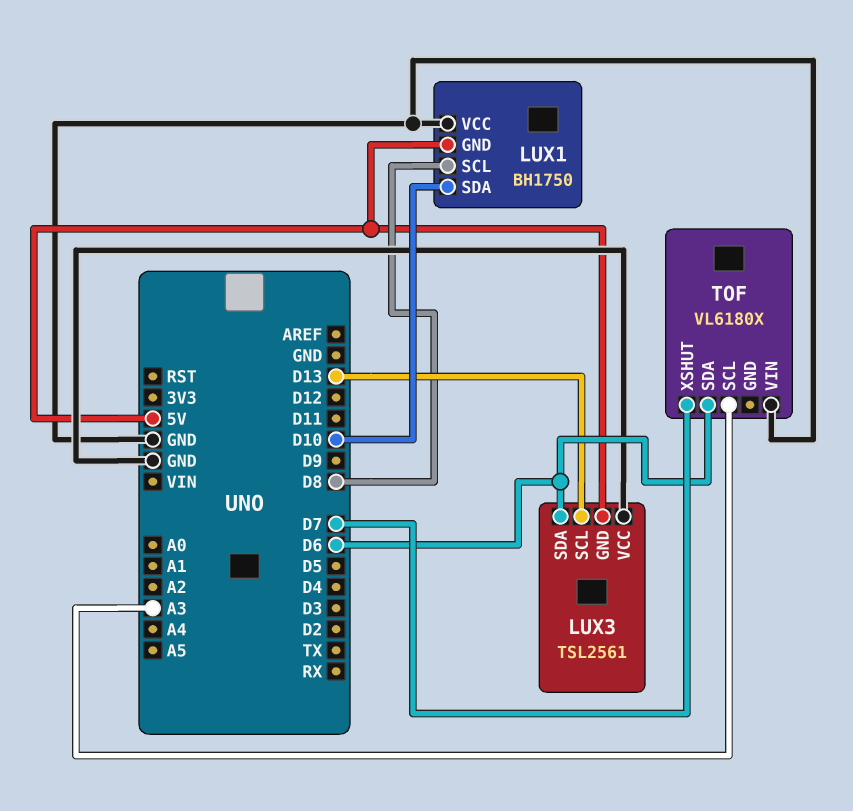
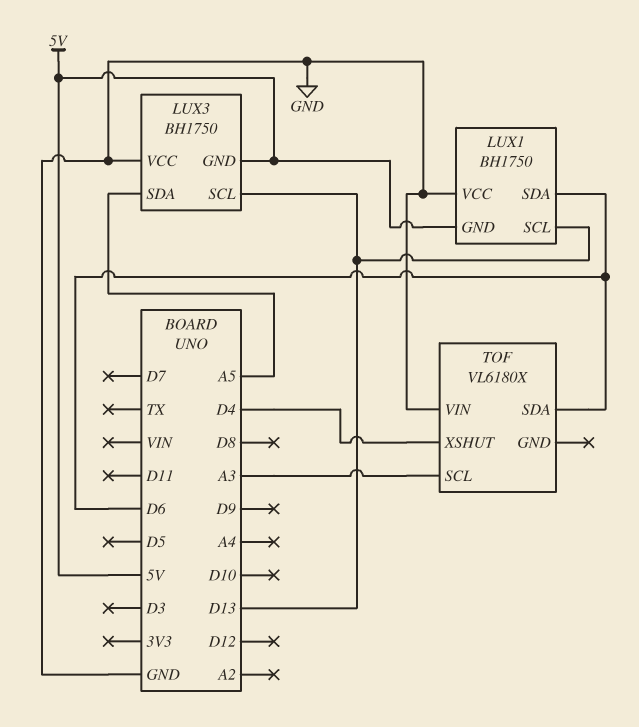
LUX1 pin SCL: D8 -> D13
LUX1 pin SDA: D10 -> D6
LUX3: TSL2561 -> BH1750
LUX3 pin SDA: D6 -> A5
TOF pin XSHUT: D7 -> D4

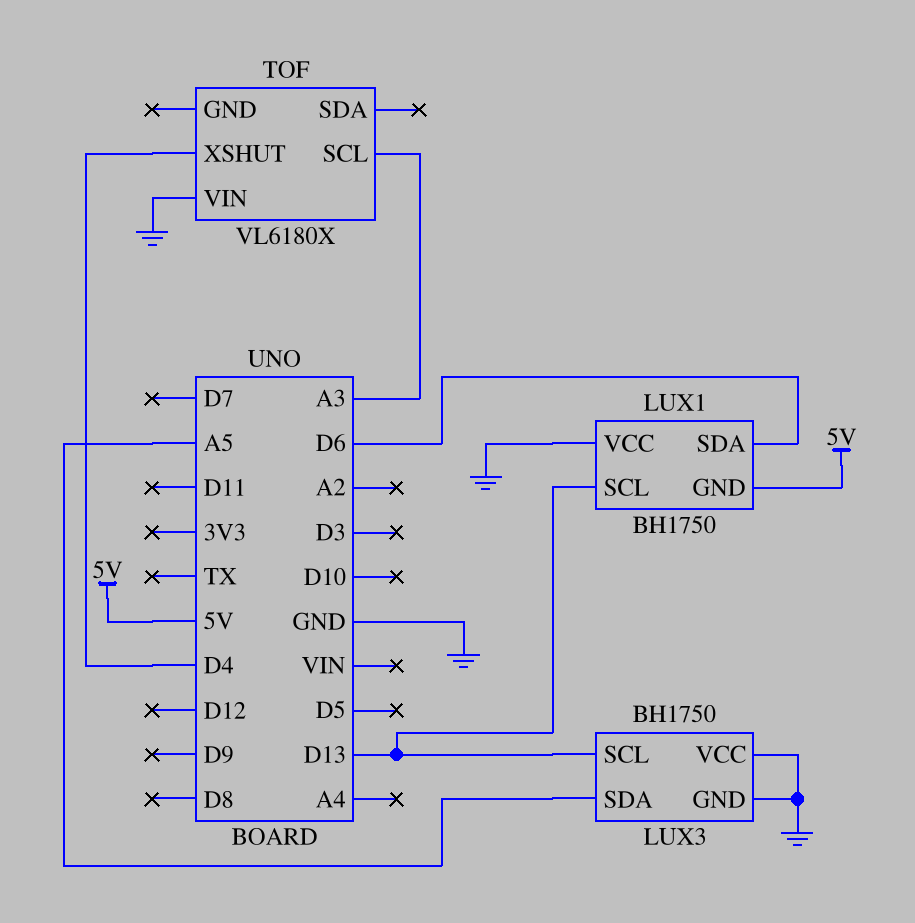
LUX3 pin GND: 5V -> GND
TOF pin SDA: D6 -> none

